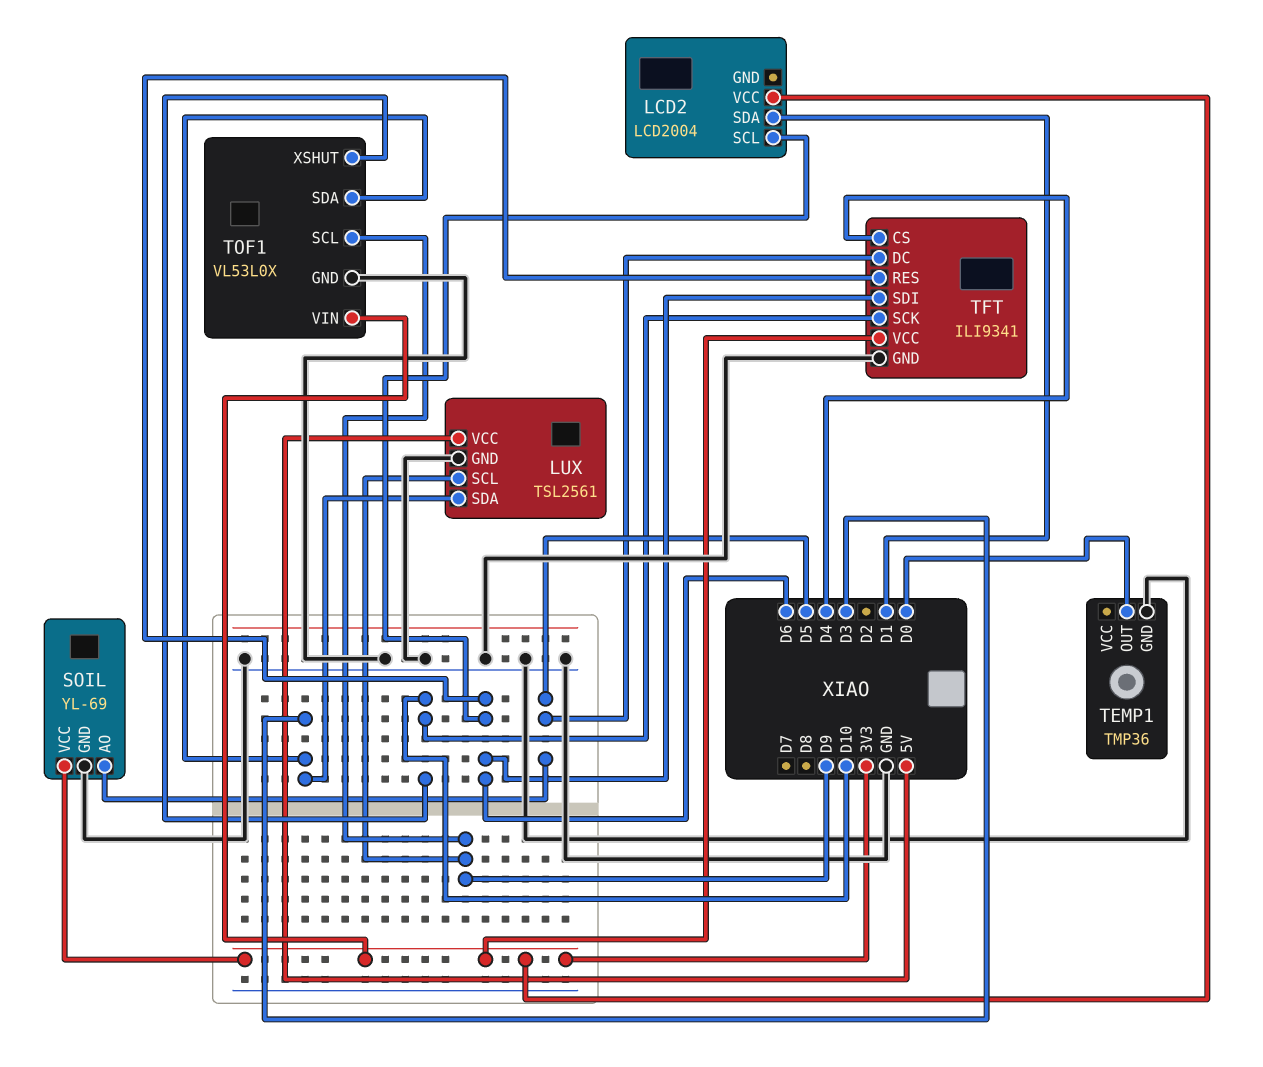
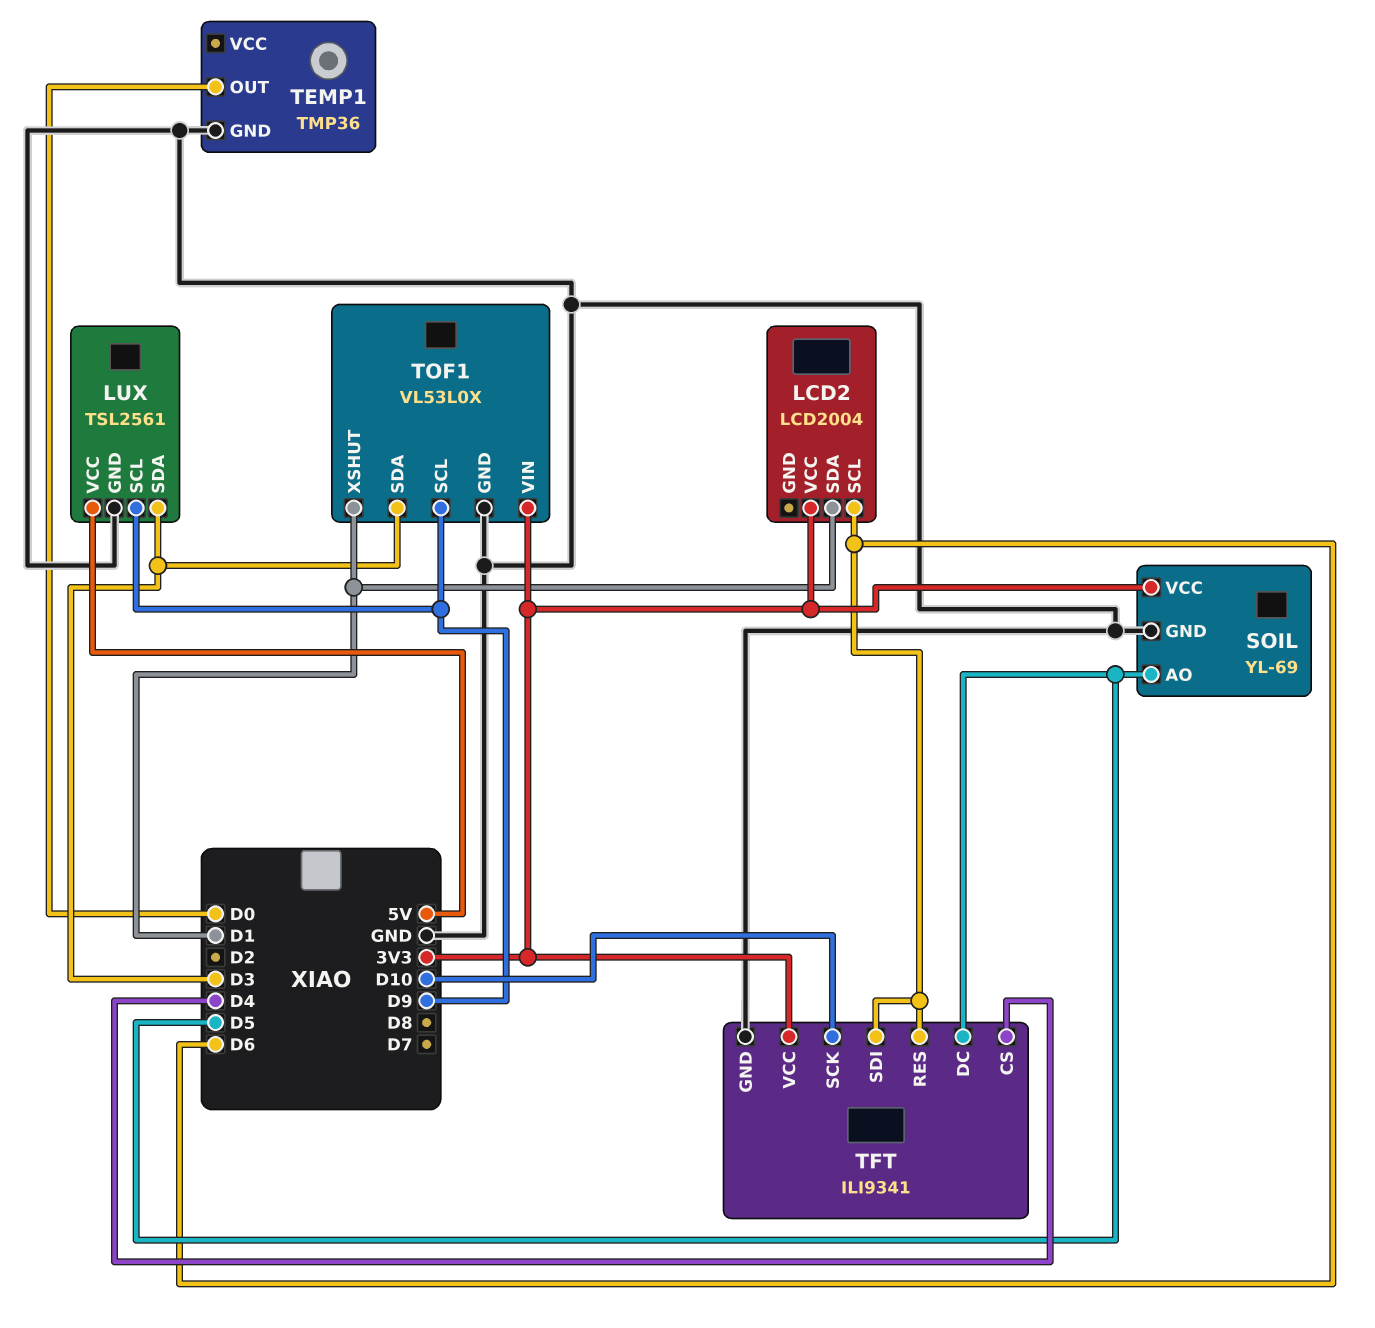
TOF1 pin XSHUT: D10 -> D1

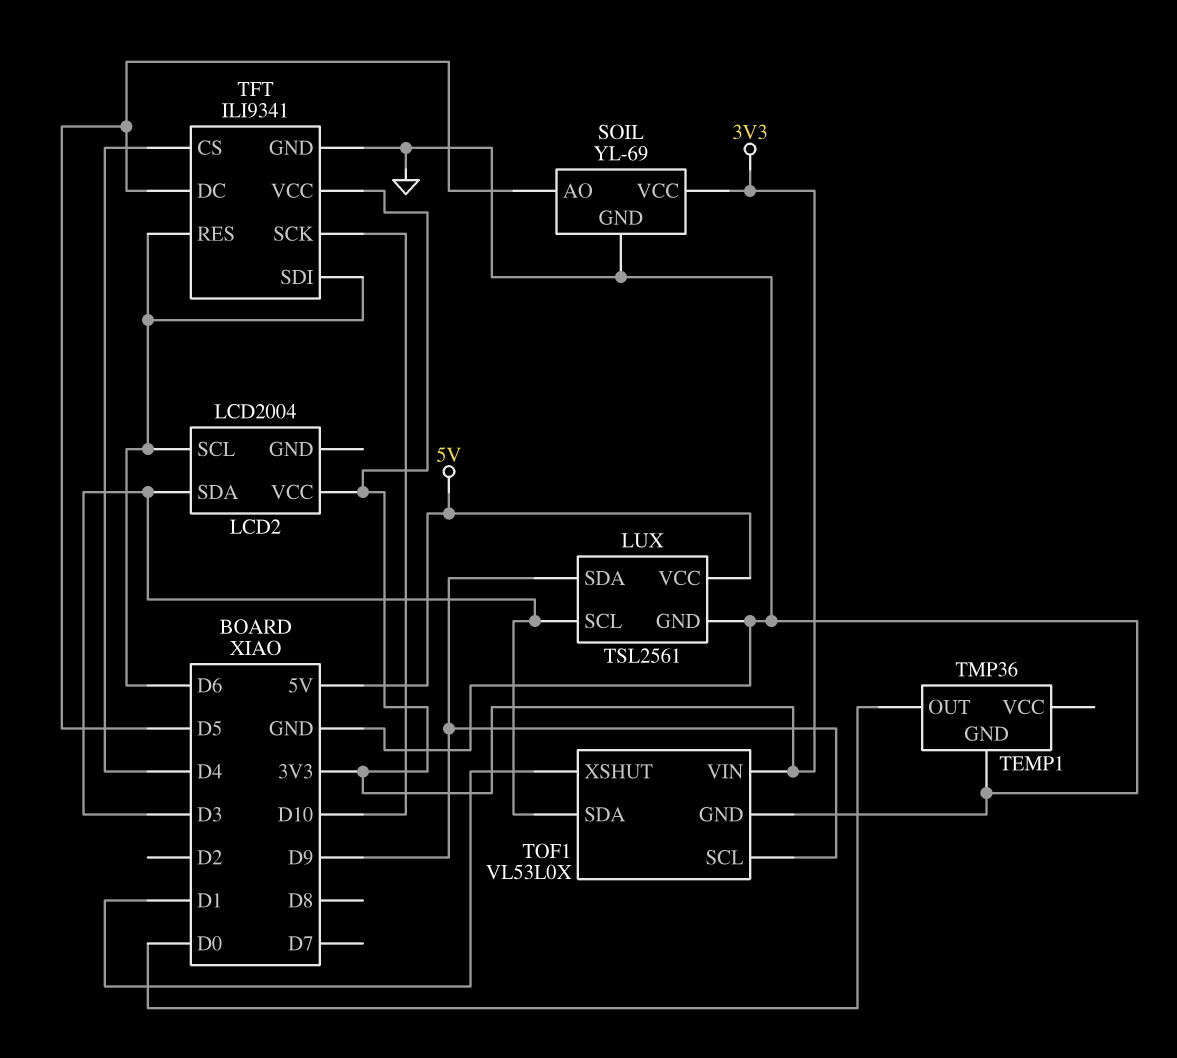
LCD2 pin SDA: D1 -> D3
LUX pin SCL: D9 -> D3
LUX pin SDA: D3 -> D9

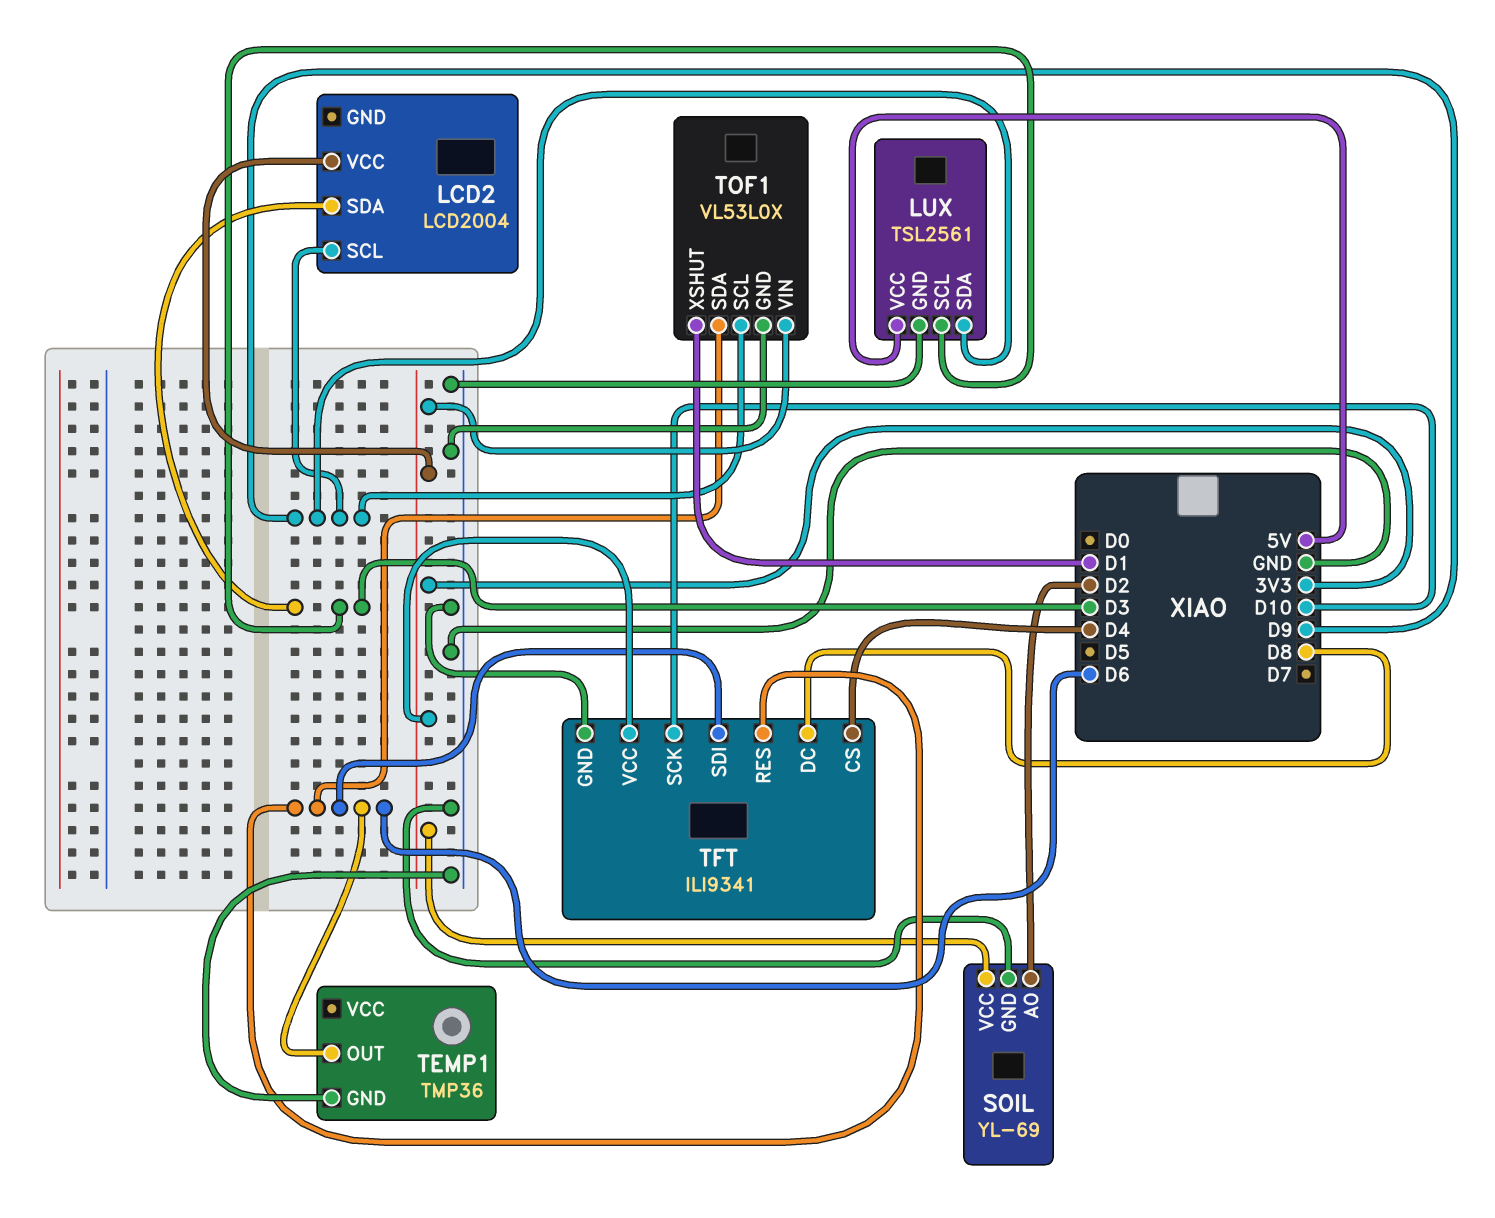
LCD2 pin SCL: D6 -> D9
SOIL pin AO: D5 -> D2
TEMP1 pin OUT: D0 -> D6
TFT pin DC: D5 -> D8
TOF1 pin SDA: D3 -> D6

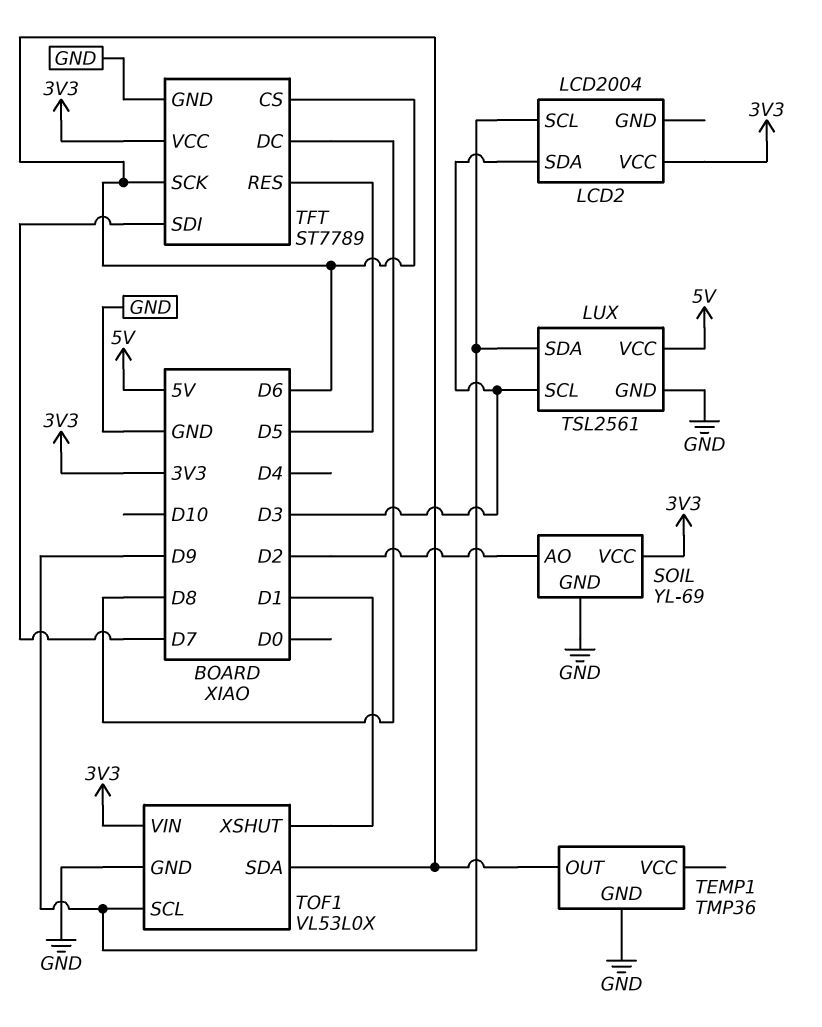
TFT: ILI9341 -> ST7789
TFT pin CS: D4 -> D6
TFT pin RES: D6 -> D5
TFT pin SCK: D10 -> D6
TFT pin SDI: D6 -> D7

